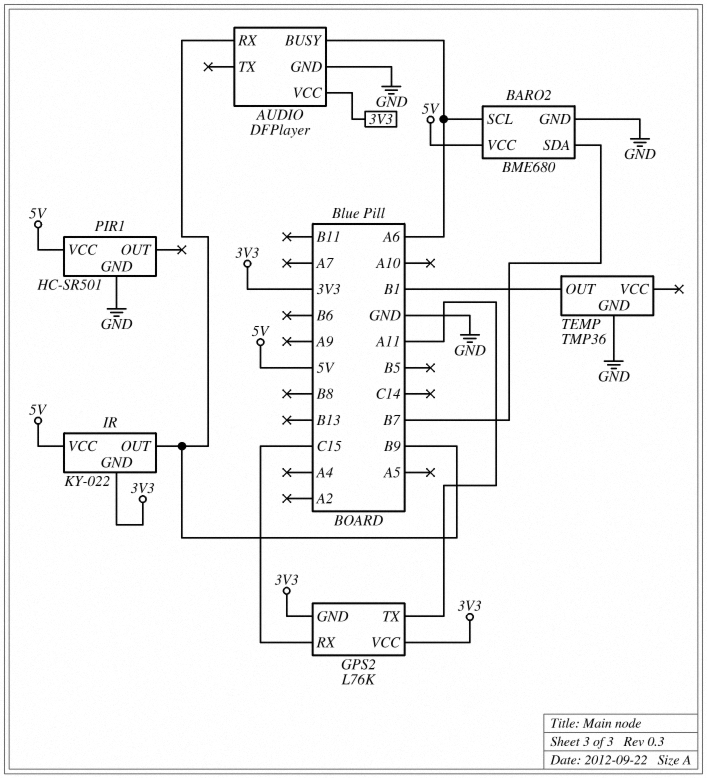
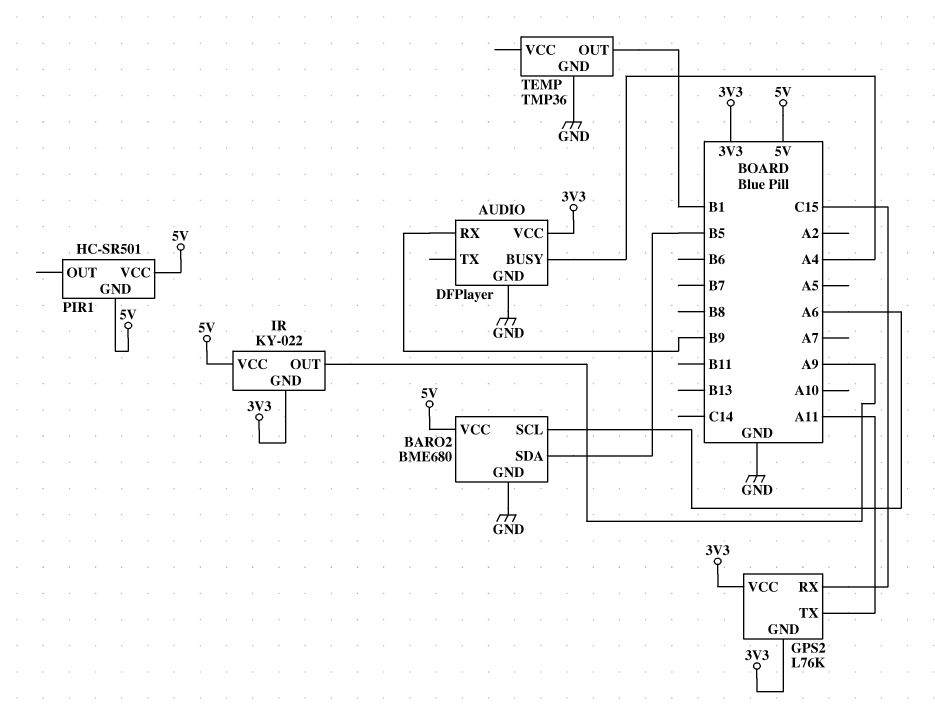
AUDIO pin BUSY: A6 -> A4
BARO2 pin SDA: B7 -> B5
IR pin OUT: B9 -> A9
PIR1 pin GND: GND -> 5V

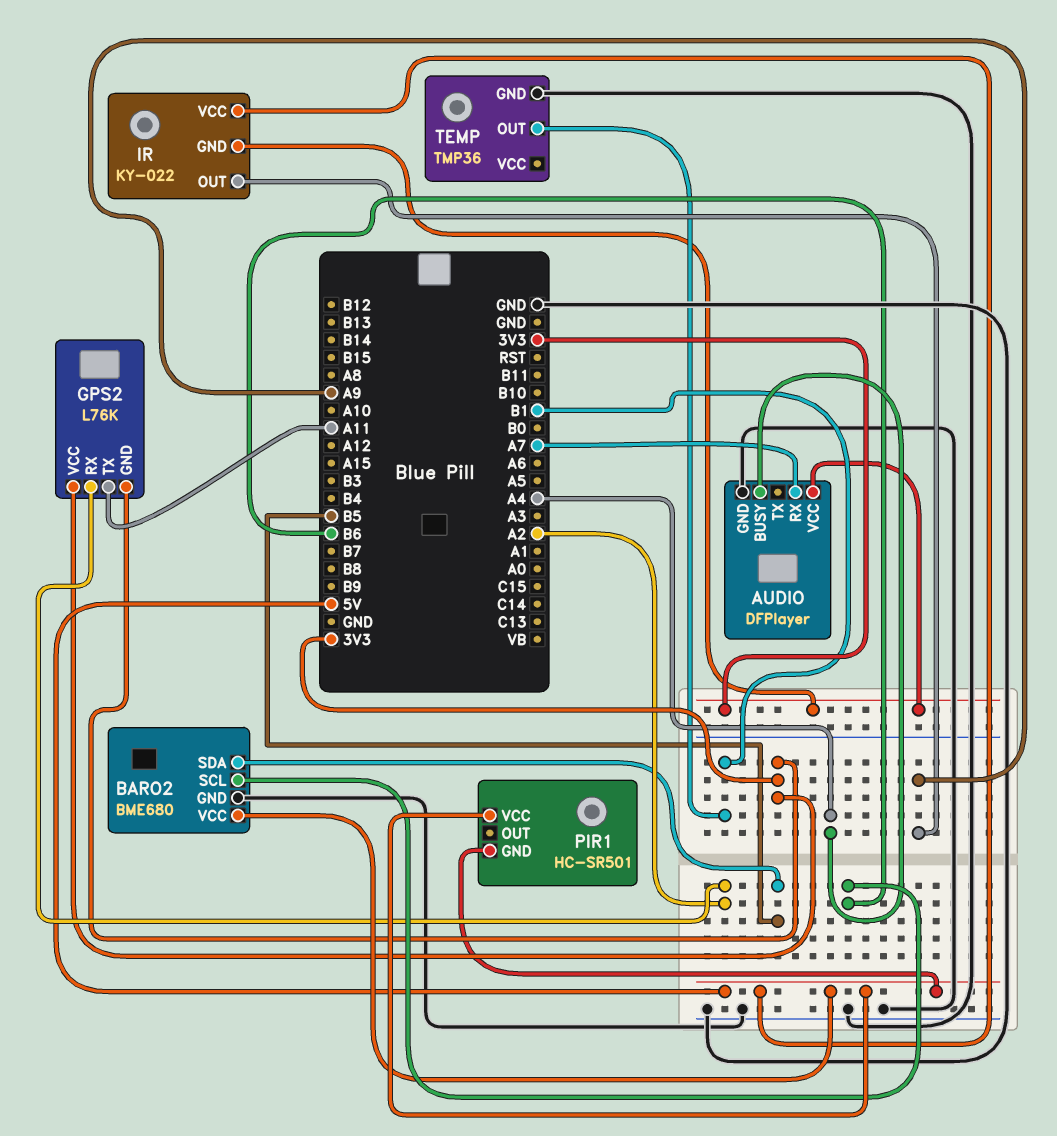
AUDIO pin RX: B9 -> A7
BARO2 pin SCL: A6 -> B6
GPS2 pin RX: C15 -> A2

